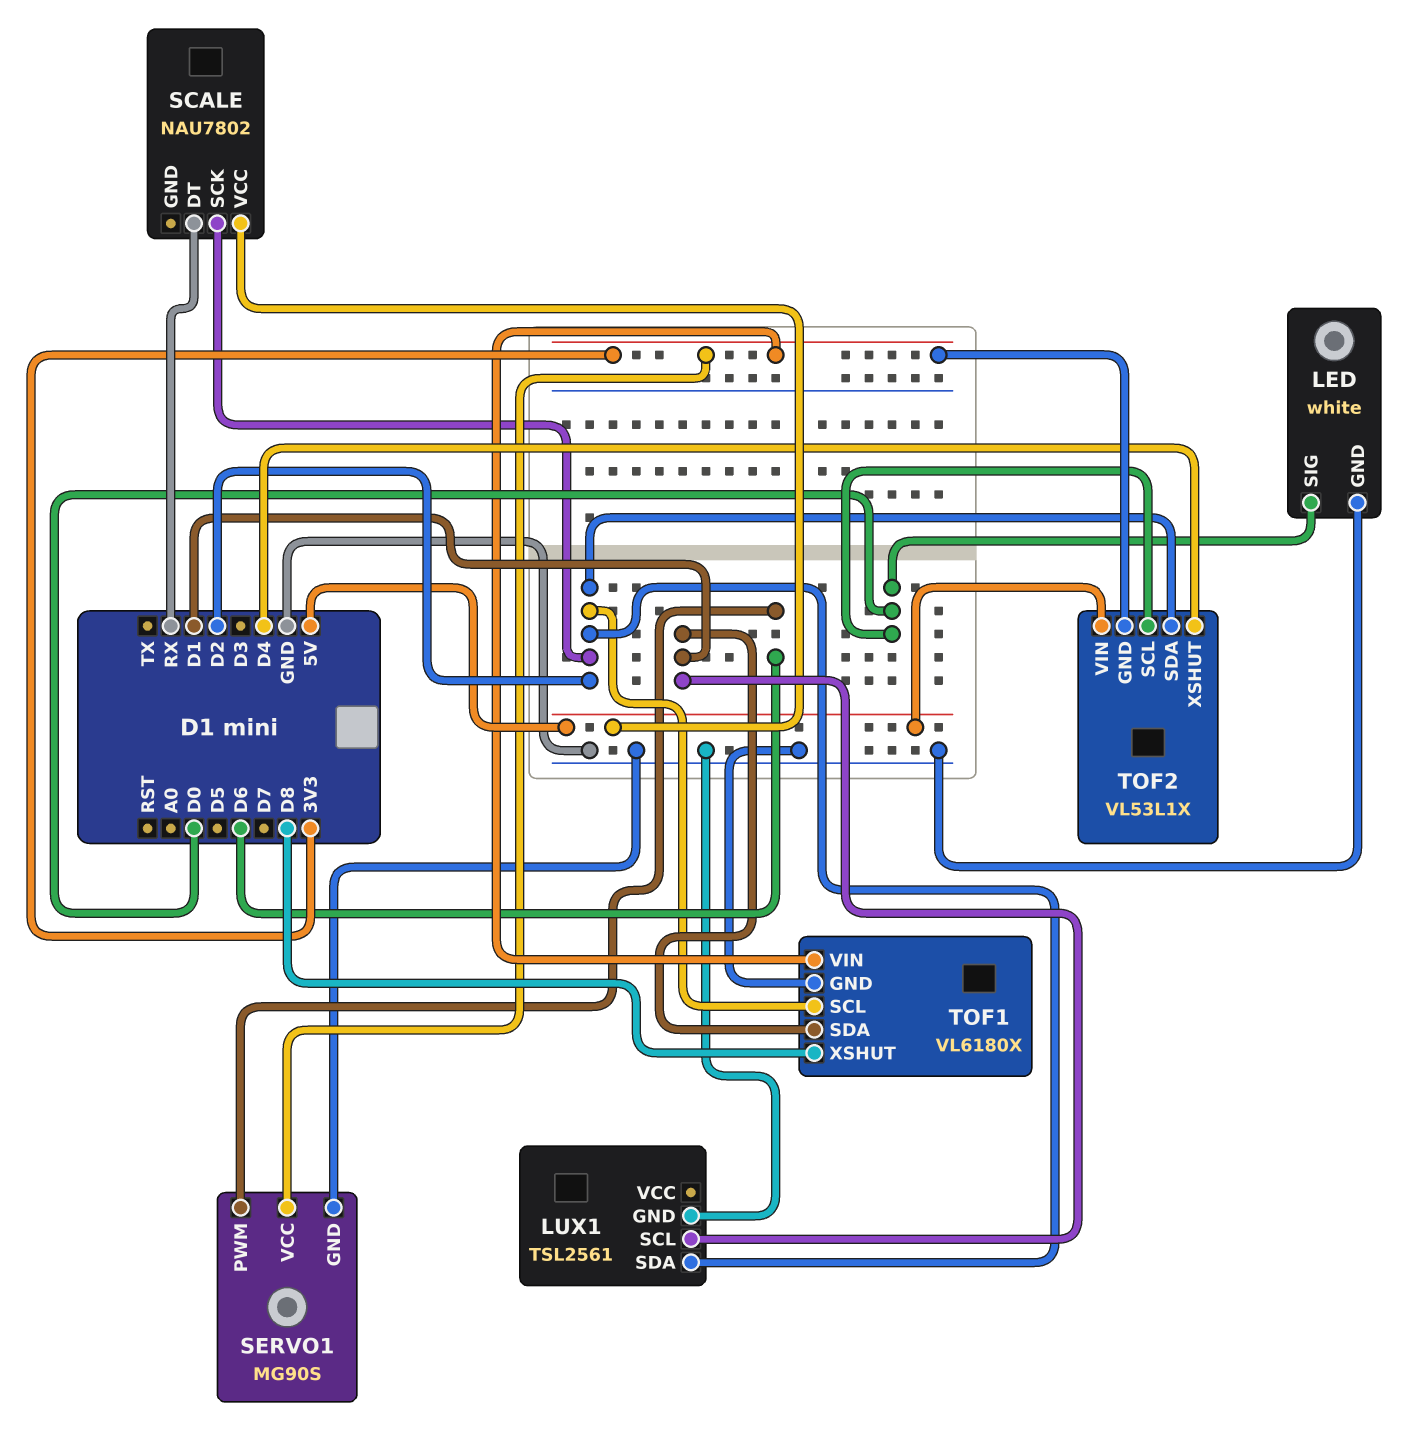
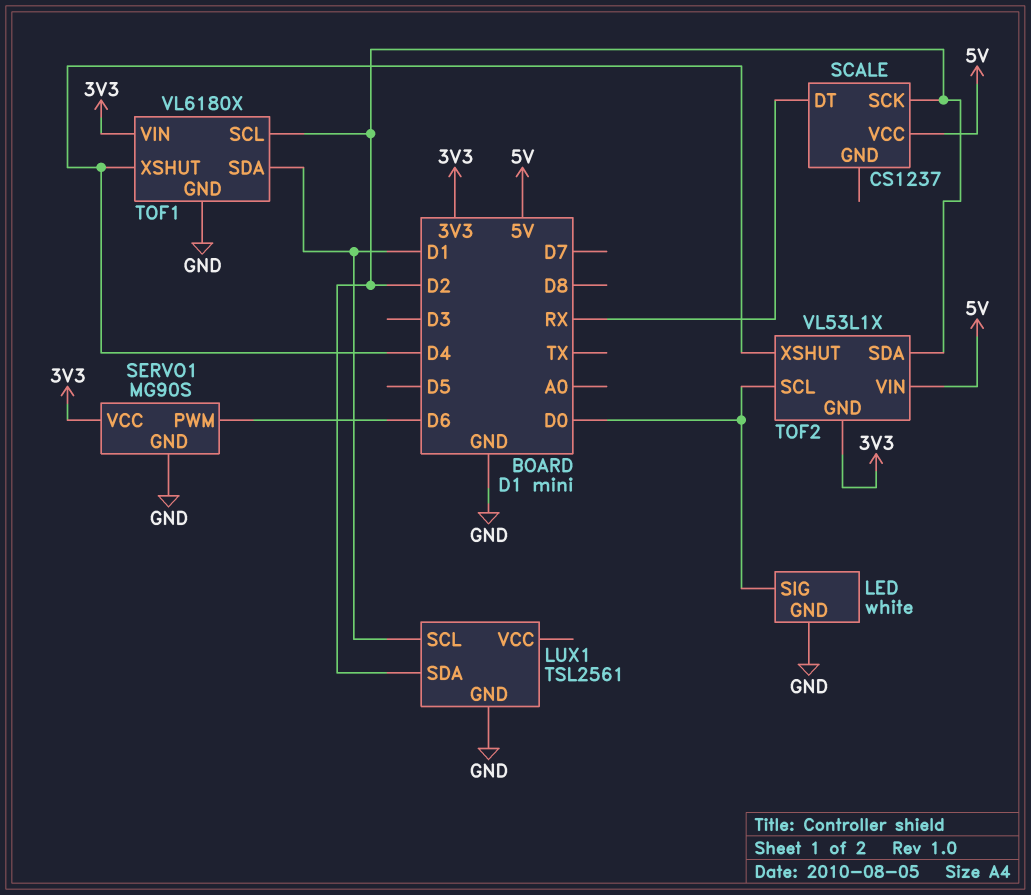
SCALE: NAU7802 -> CS1237
TOF1 pin XSHUT: D8 -> D4

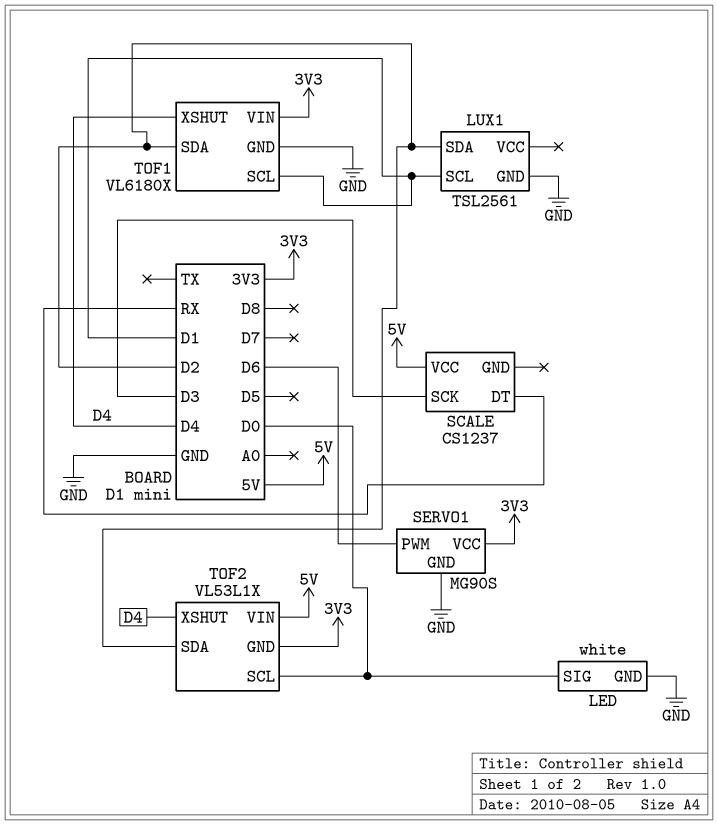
SCALE pin SCK: D2 -> D3
TOF1 pin SCL: D2 -> D1
TOF1 pin SDA: D1 -> D2

